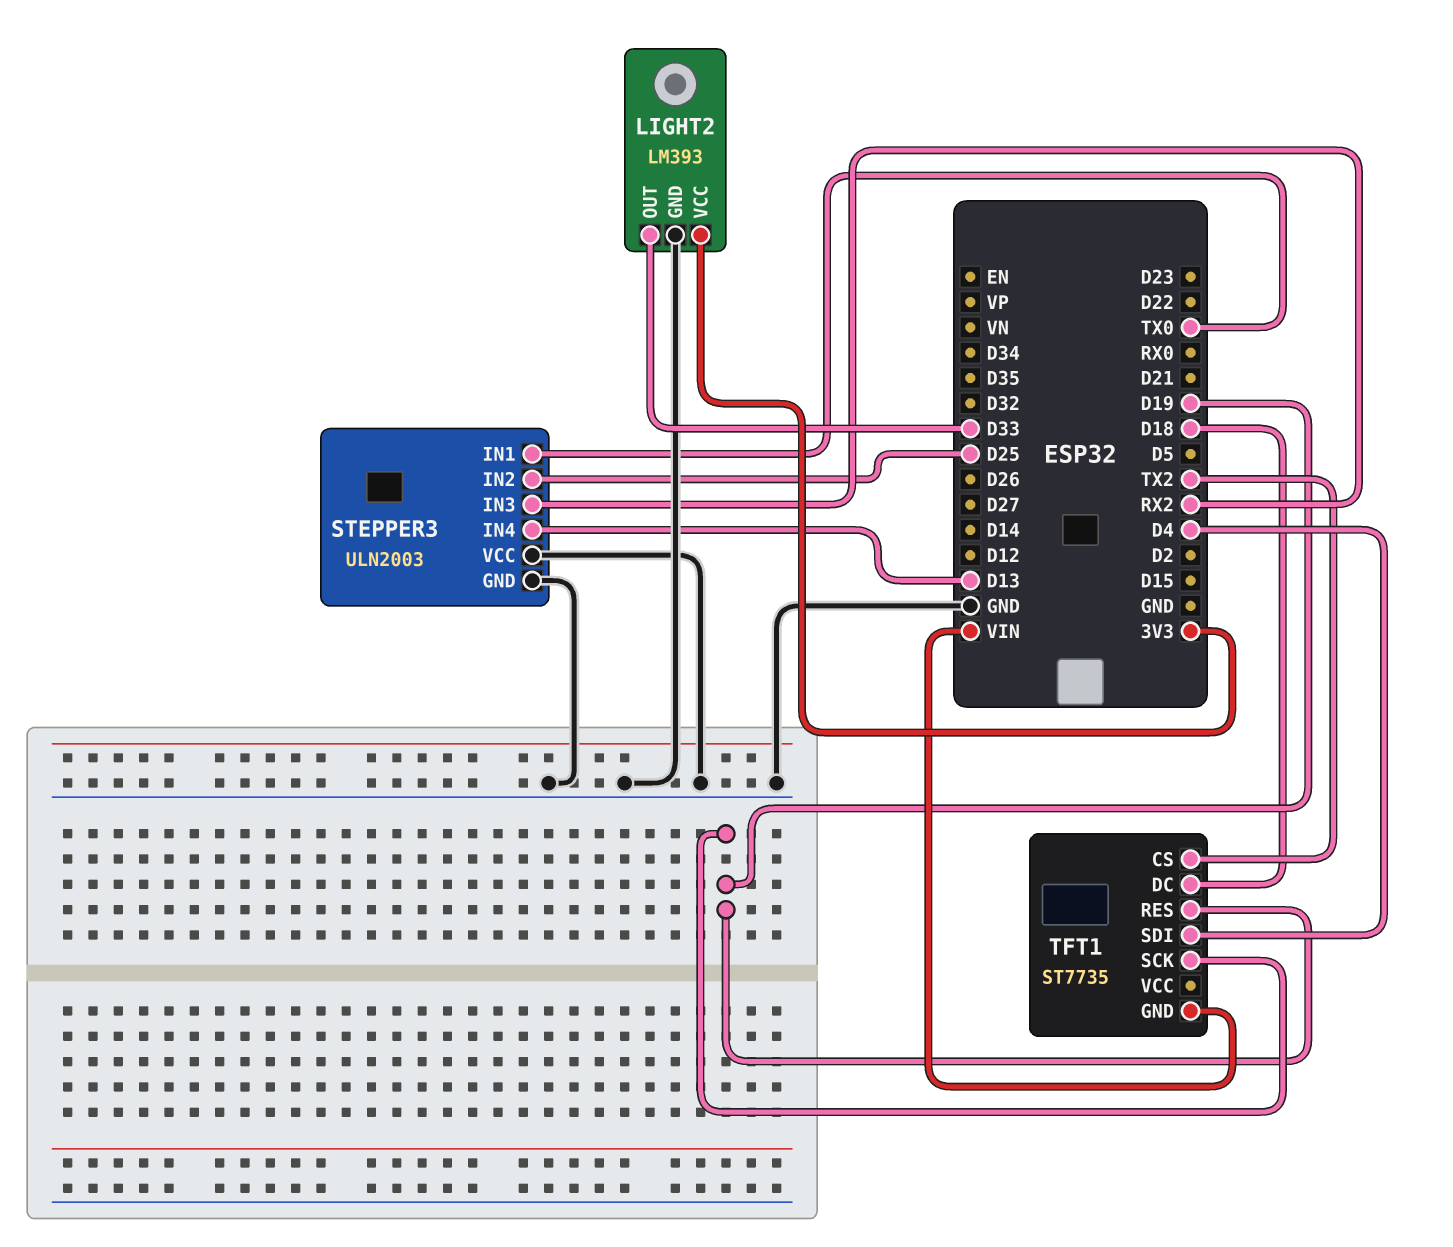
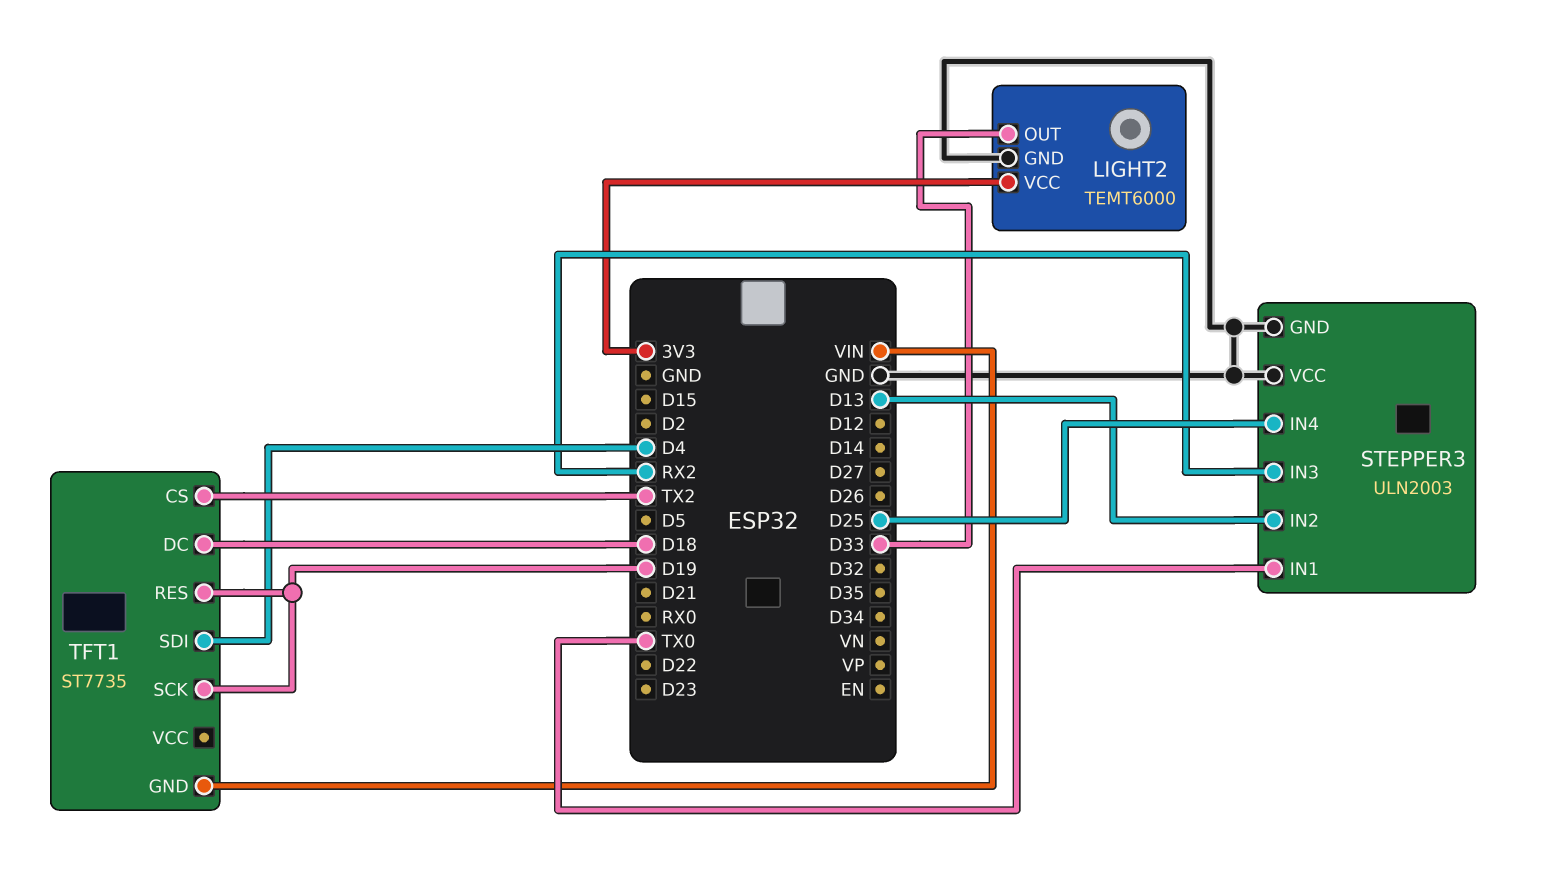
LIGHT2: LM393 -> TEMT6000
STEPPER3 pin IN2: D25 -> D13
STEPPER3 pin IN4: D13 -> D25

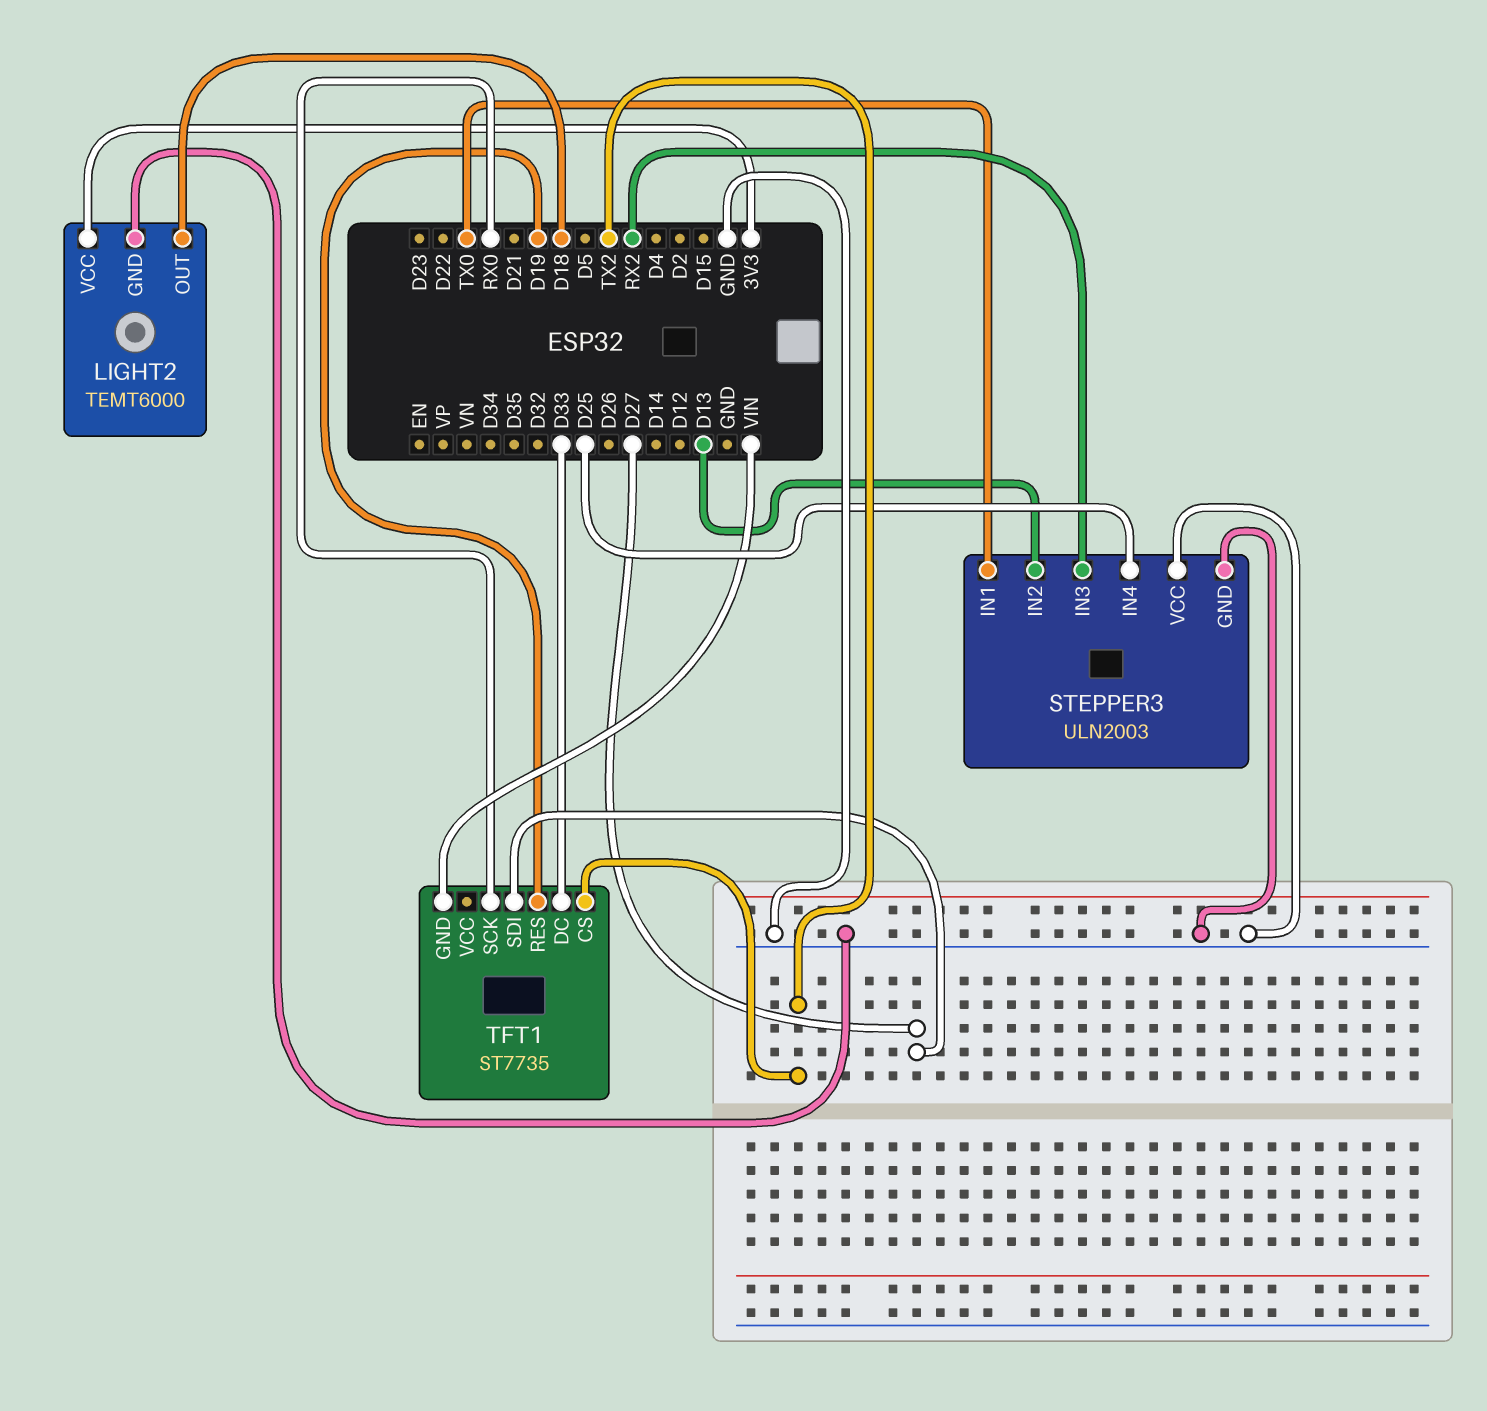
LIGHT2 pin OUT: D33 -> D18
TFT1 pin DC: D18 -> D33
TFT1 pin SCK: D19 -> RX0
TFT1 pin SDI: D4 -> D27

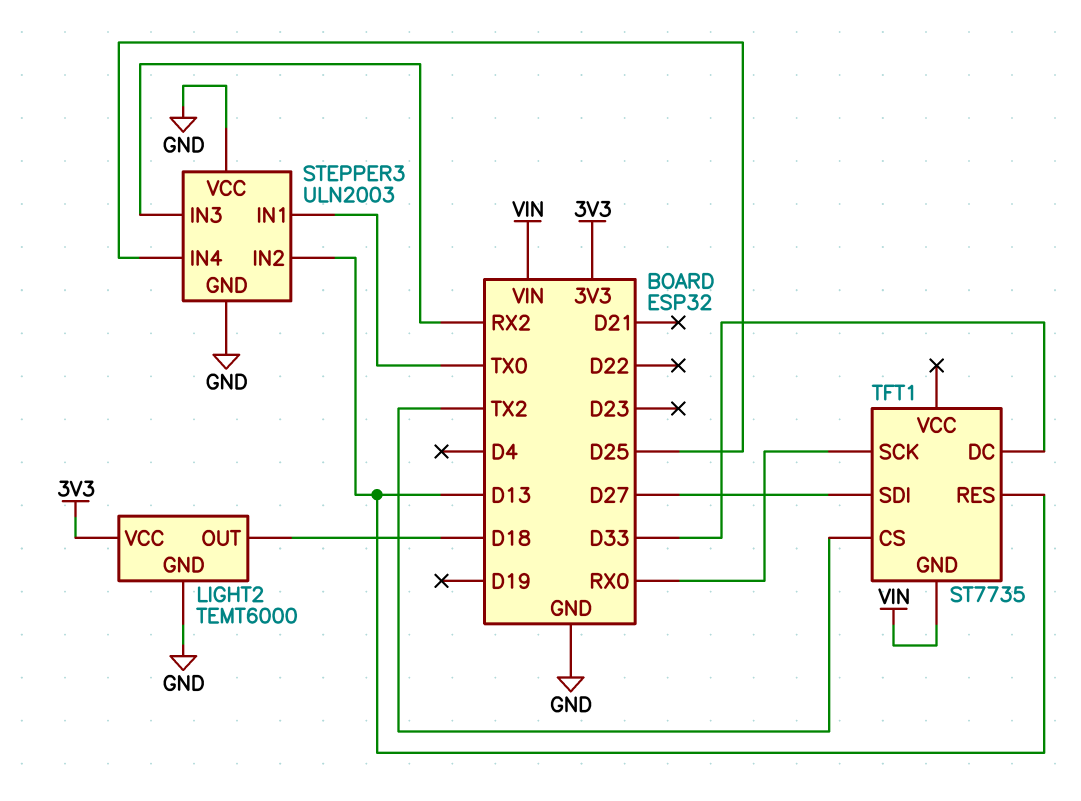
TFT1 pin RES: D19 -> D13

